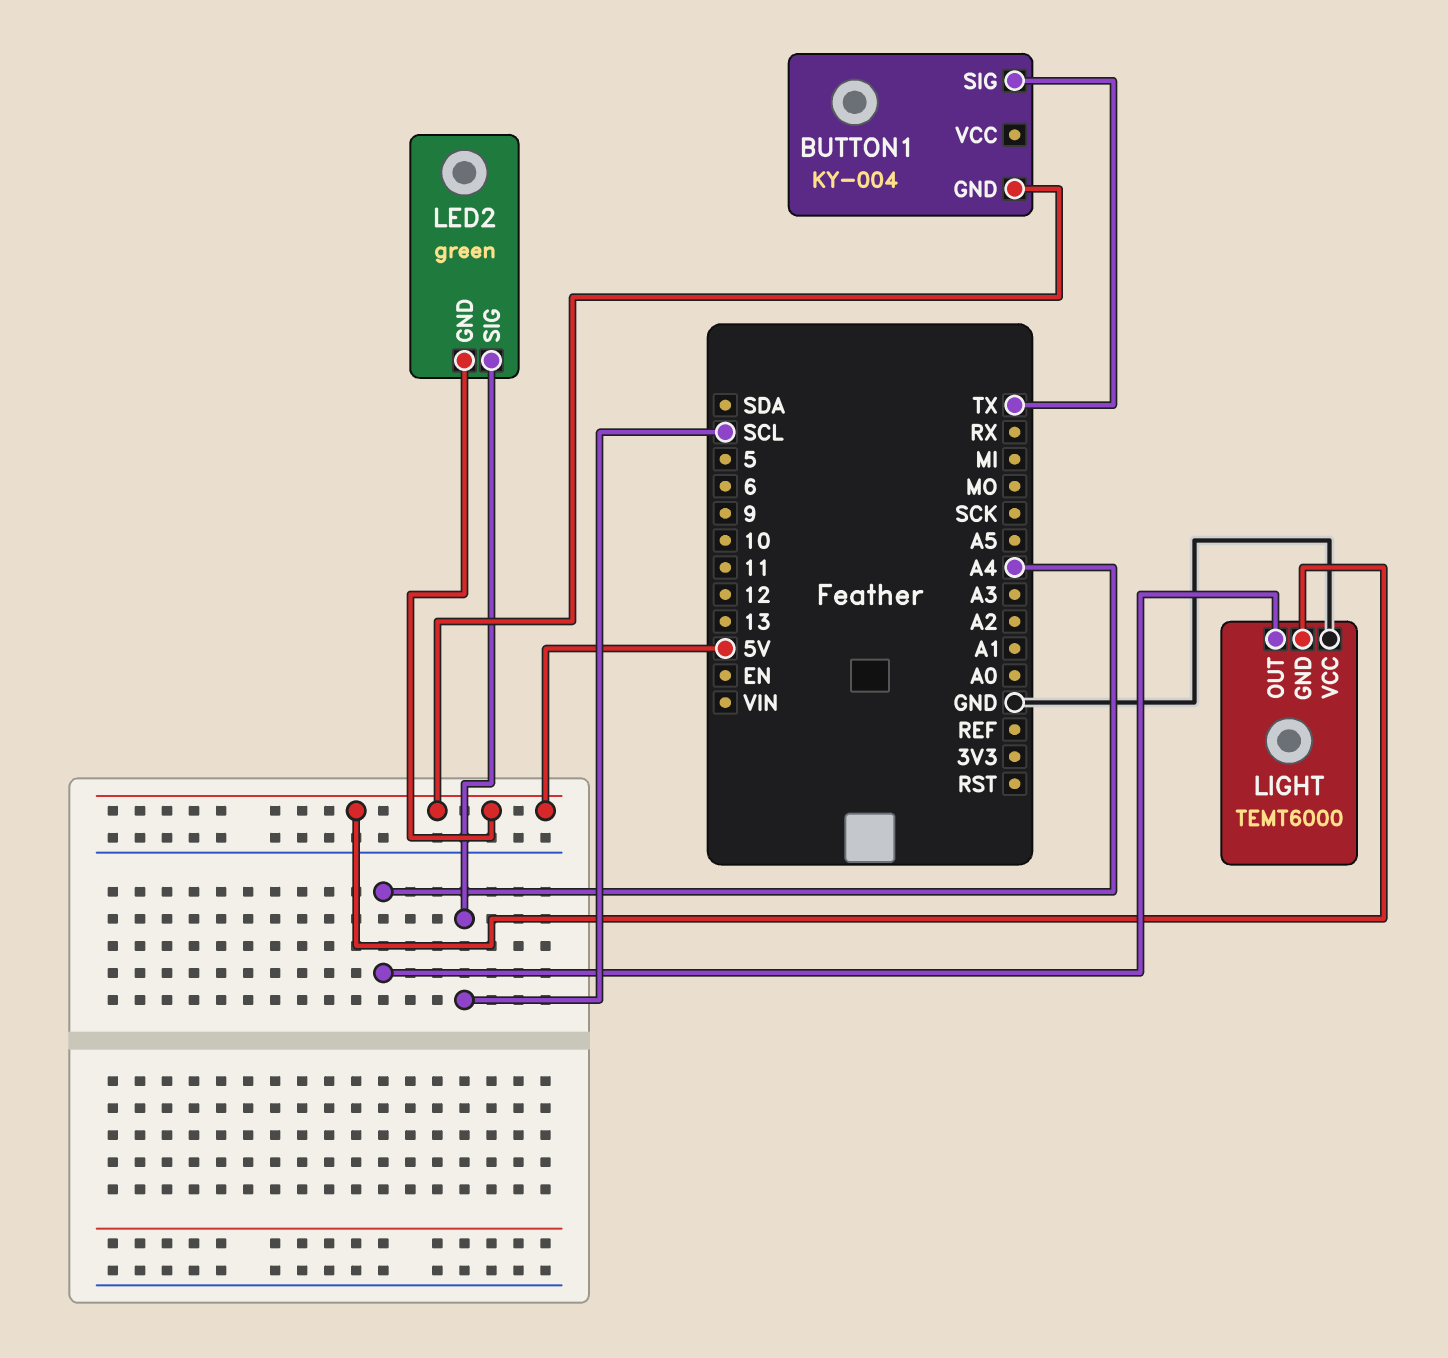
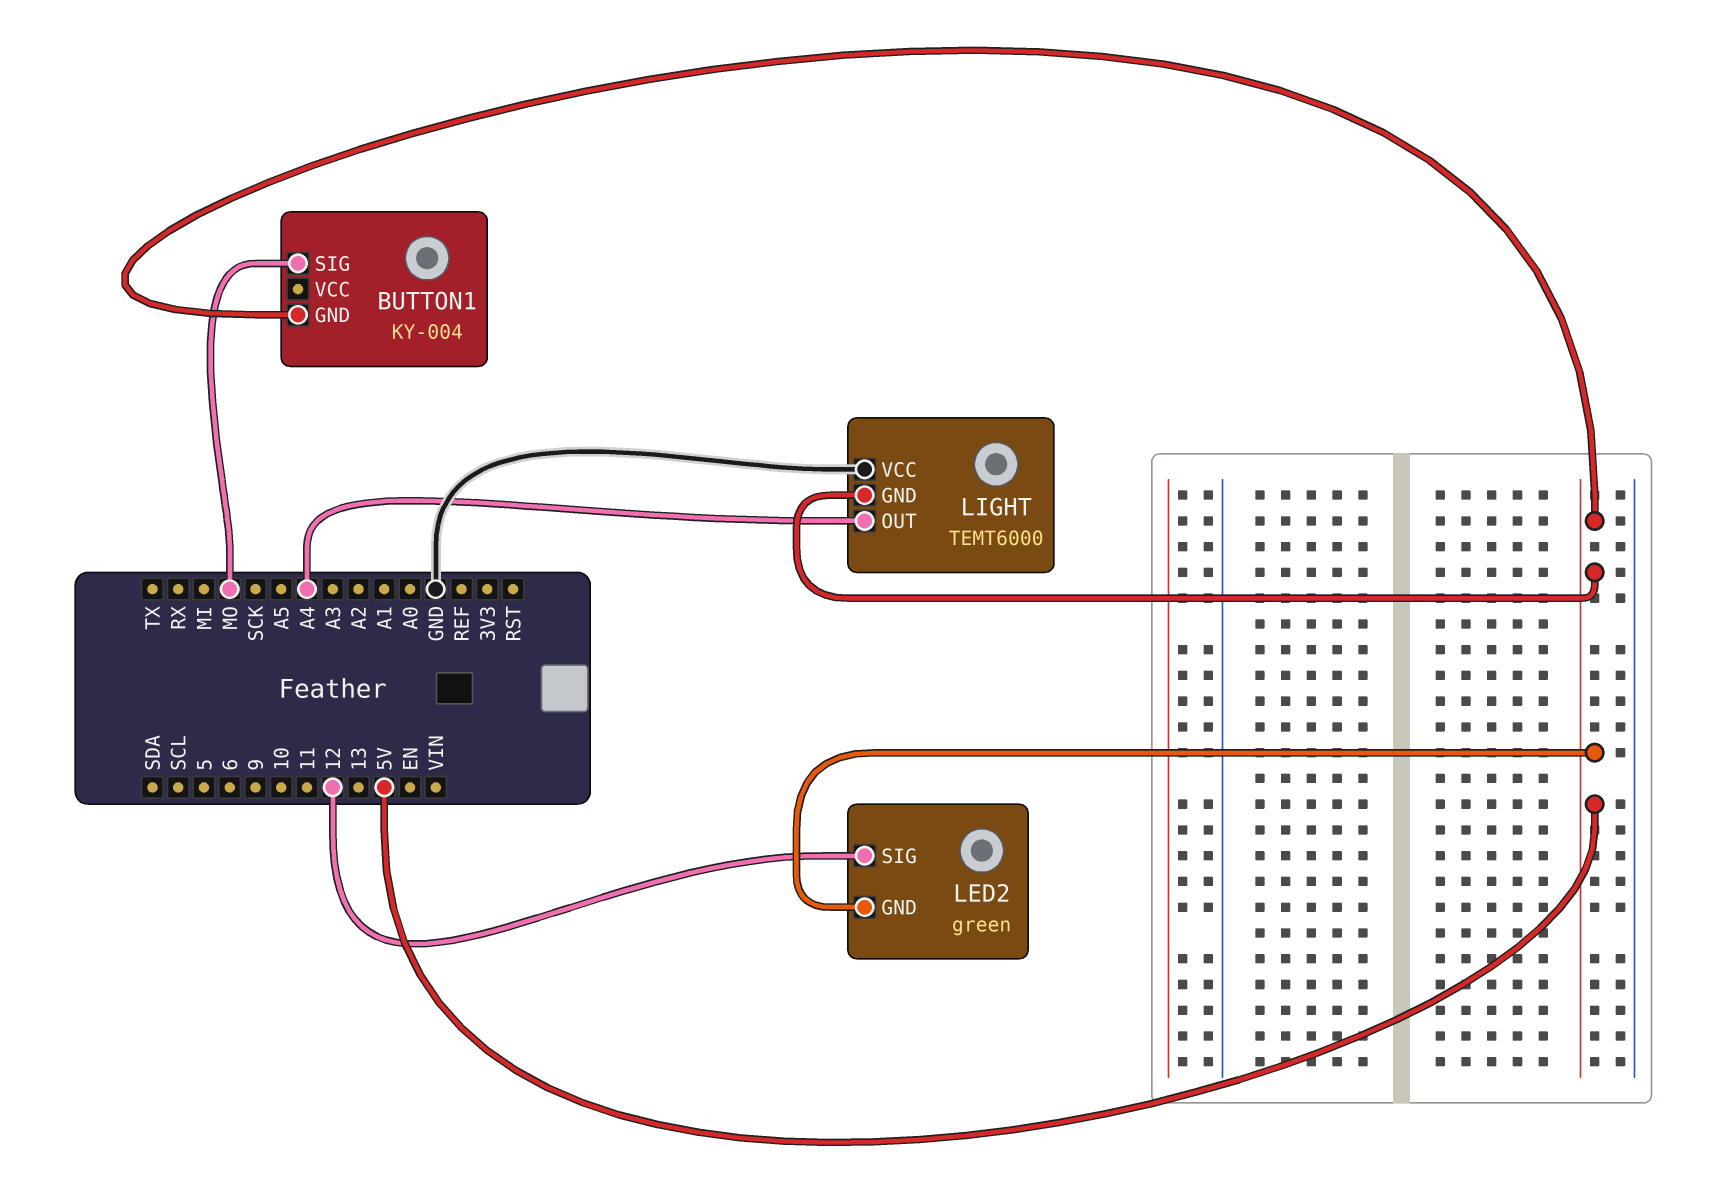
BUTTON1 pin SIG: TX -> MO
LED2 pin SIG: SCL -> 12

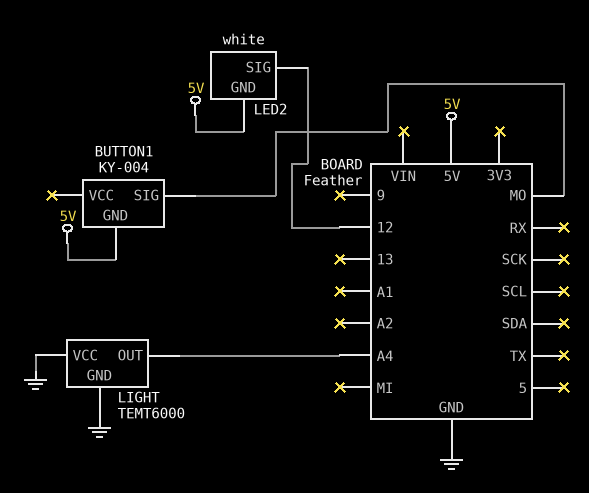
LED2: green -> white
LIGHT pin GND: 5V -> GND

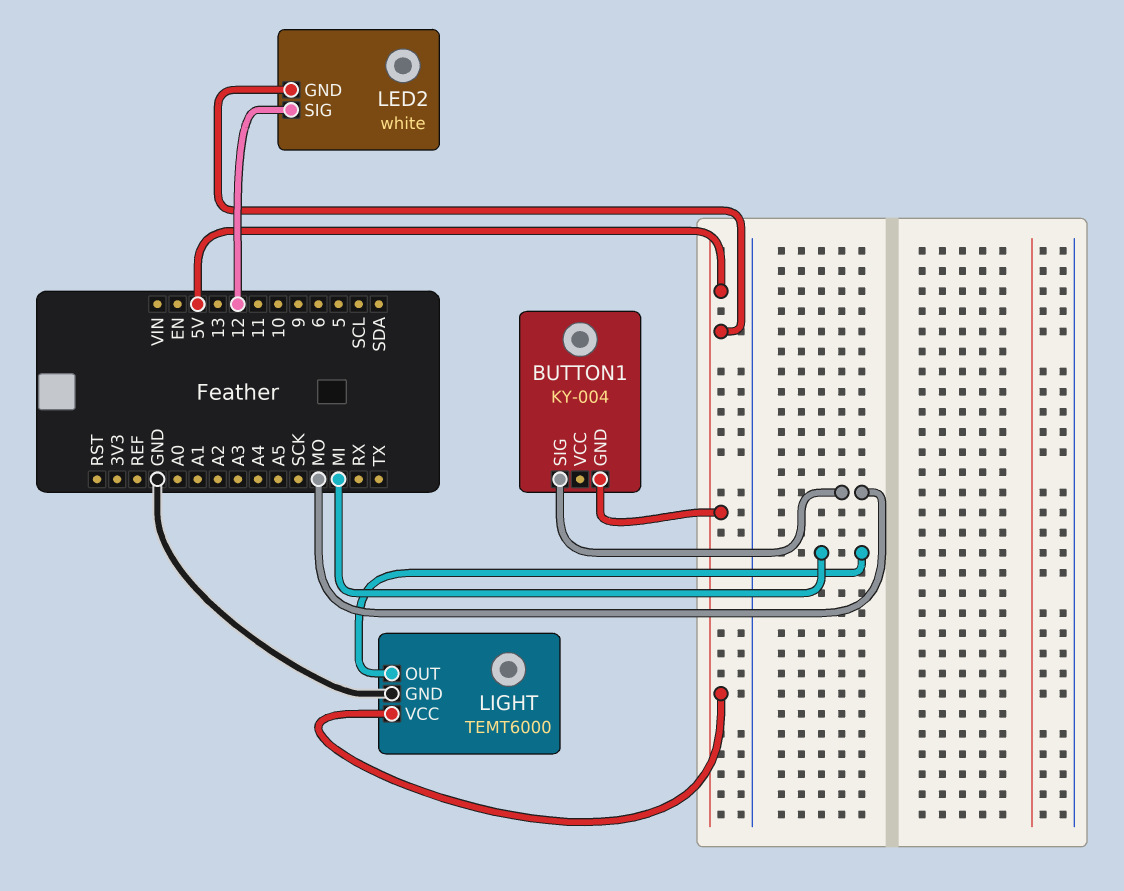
LIGHT pin OUT: A4 -> MI
LIGHT pin VCC: GND -> 5V

